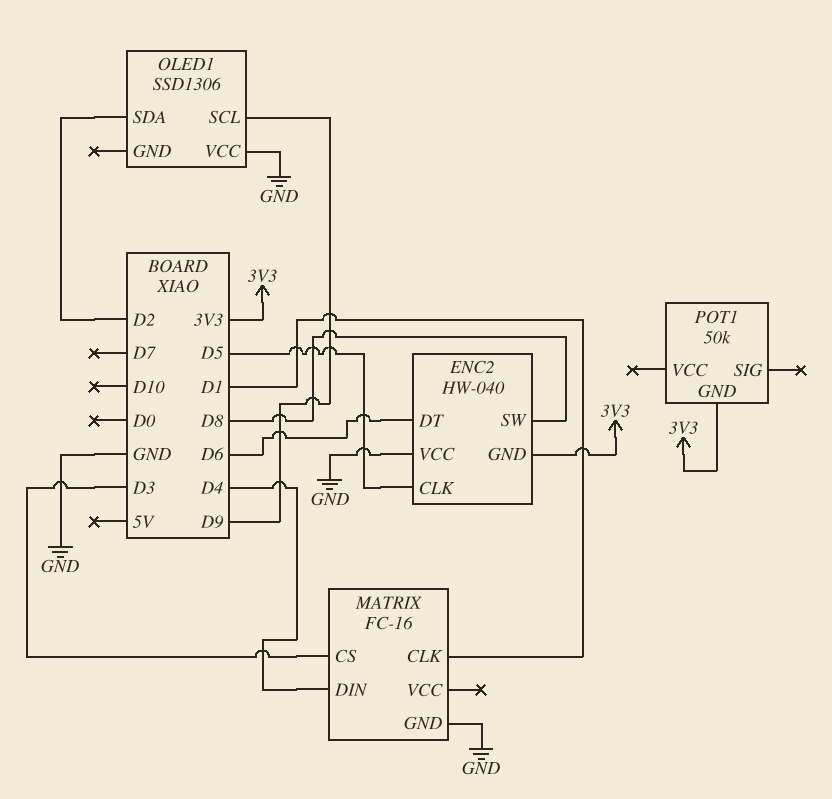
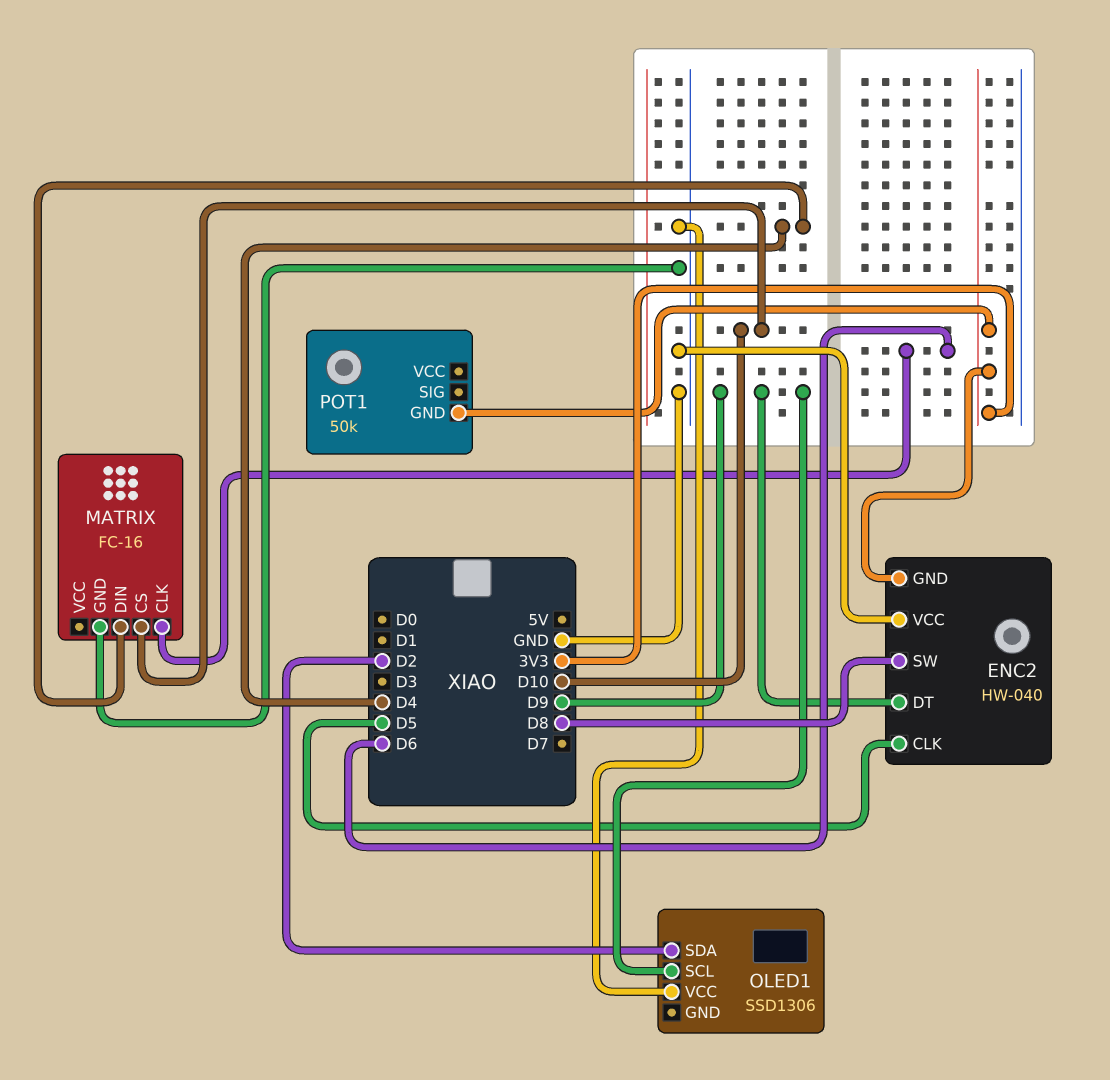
ENC2 pin DT: D6 -> D9
MATRIX pin CLK: D1 -> D6
MATRIX pin CS: D3 -> D10

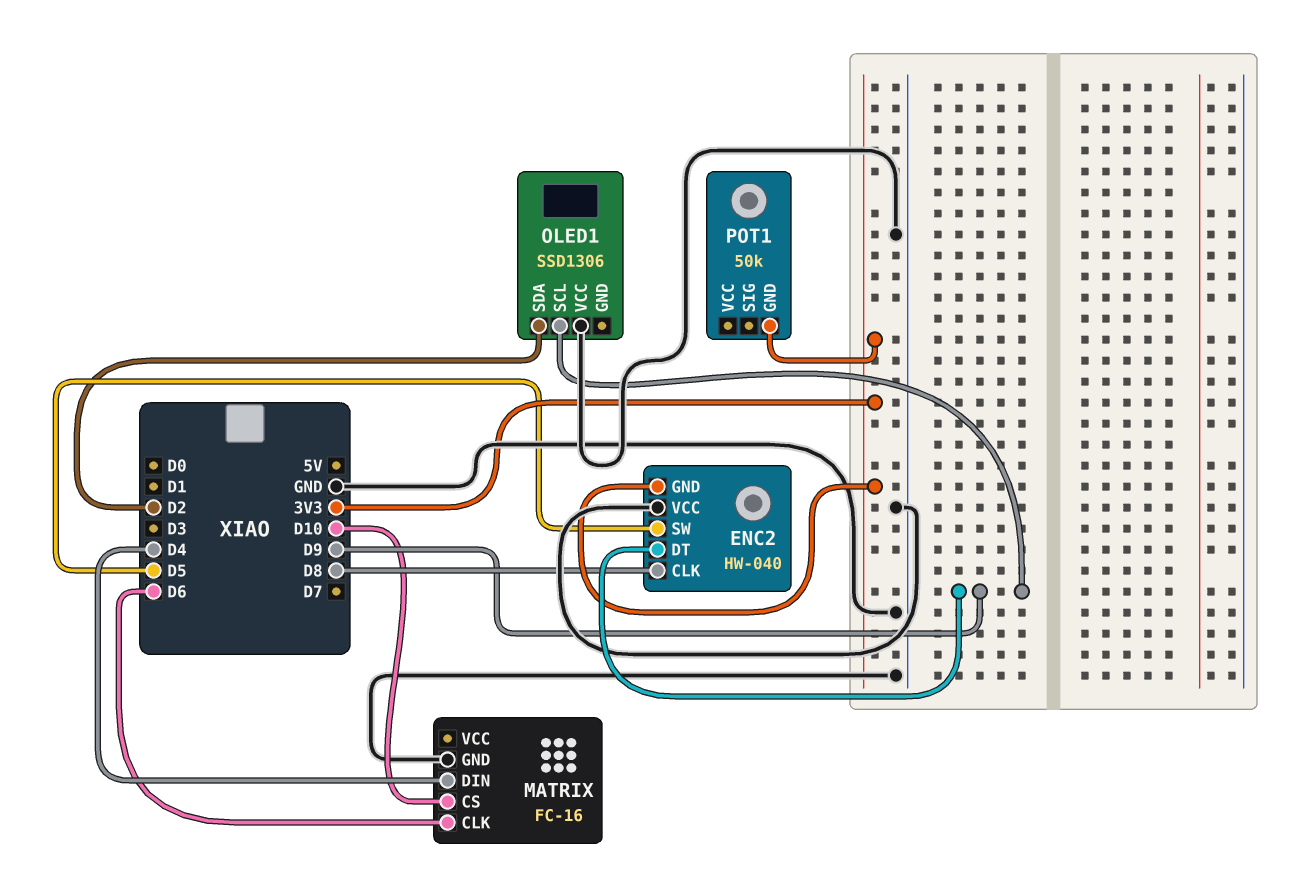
ENC2 pin CLK: D5 -> D8
ENC2 pin SW: D8 -> D5

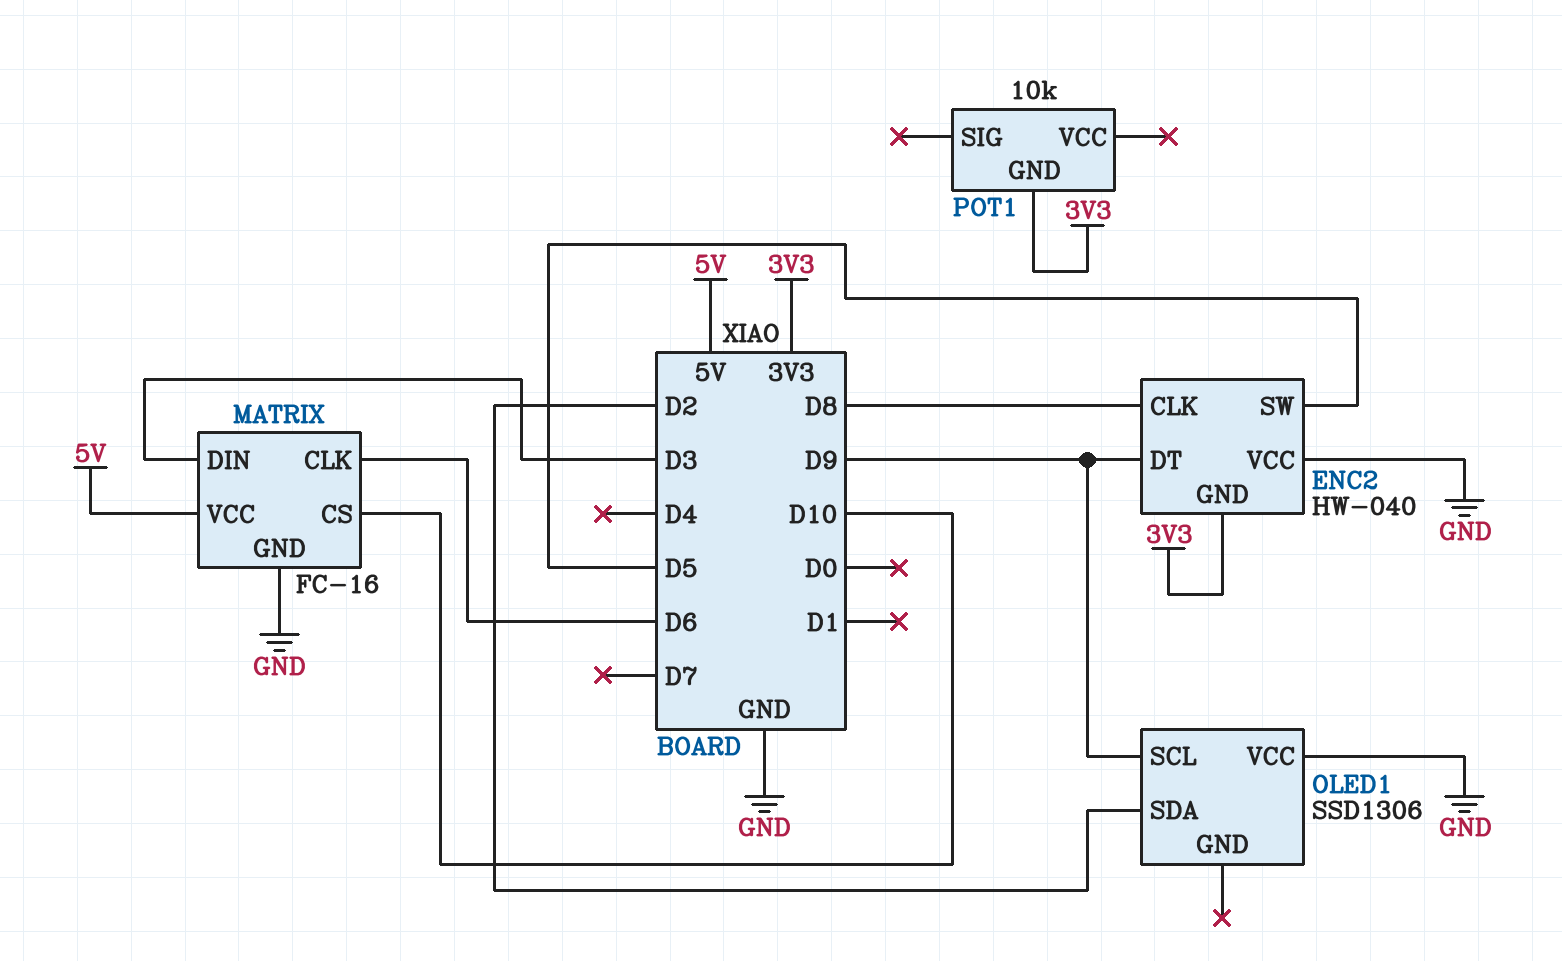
MATRIX pin DIN: D4 -> D3
MATRIX pin VCC: none -> 5V
POT1: 50k -> 10k

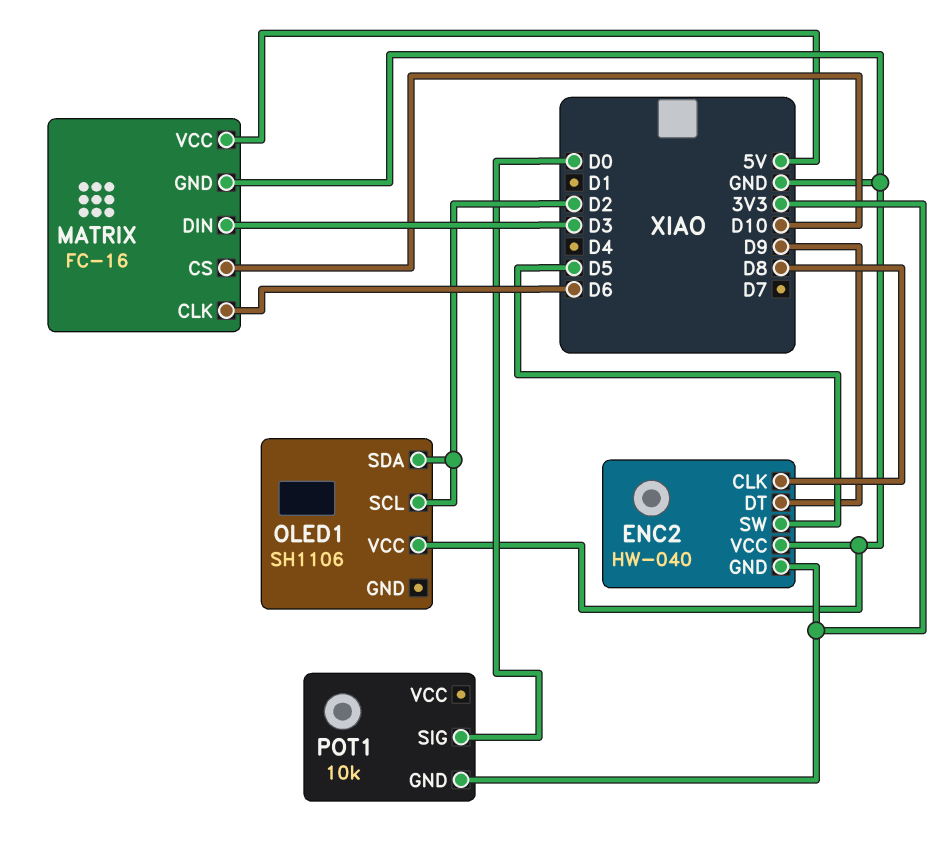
OLED1: SSD1306 -> SH1106
OLED1 pin SCL: D9 -> D2
POT1 pin SIG: none -> D0

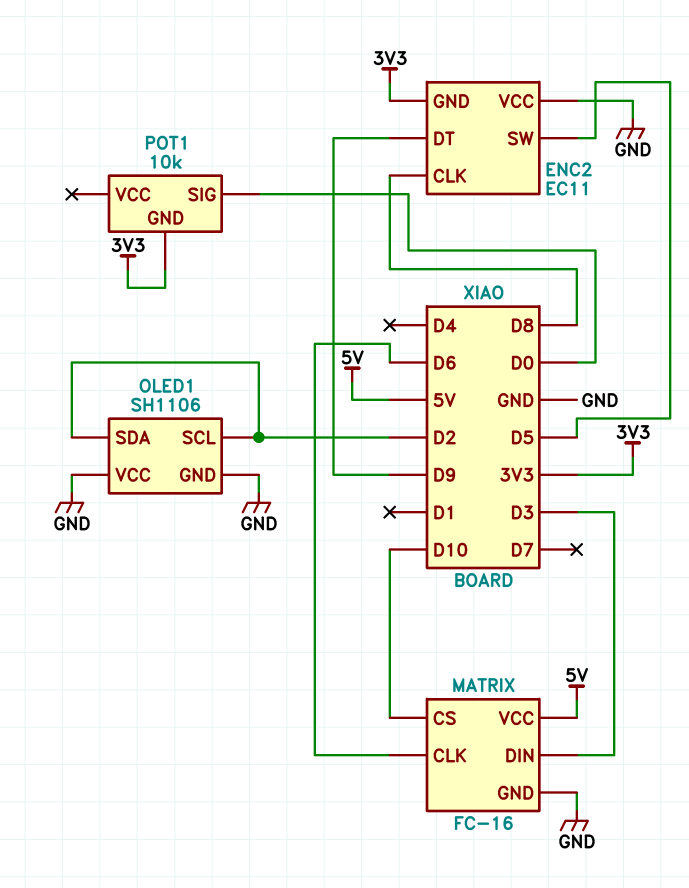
ENC2: HW-040 -> EC11
OLED1 pin GND: none -> GND

